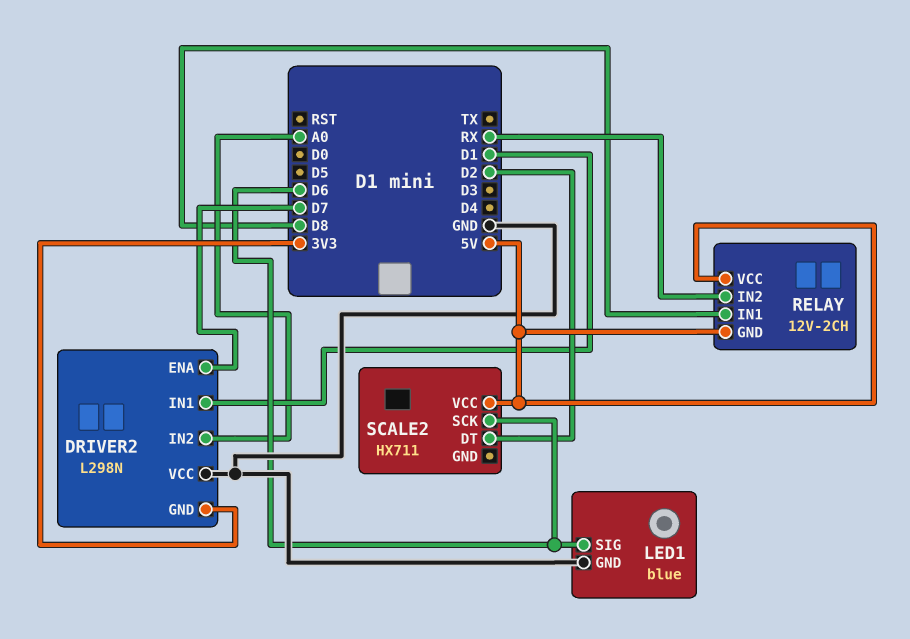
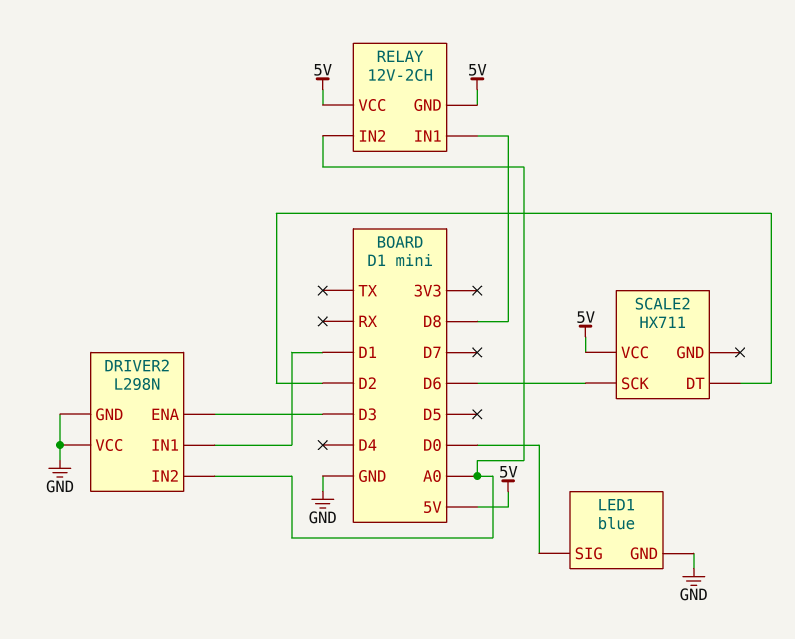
DRIVER2 pin ENA: D7 -> D3
DRIVER2 pin GND: 3V3 -> GND
LED1 pin SIG: D6 -> D0
RELAY pin IN2: RX -> A0

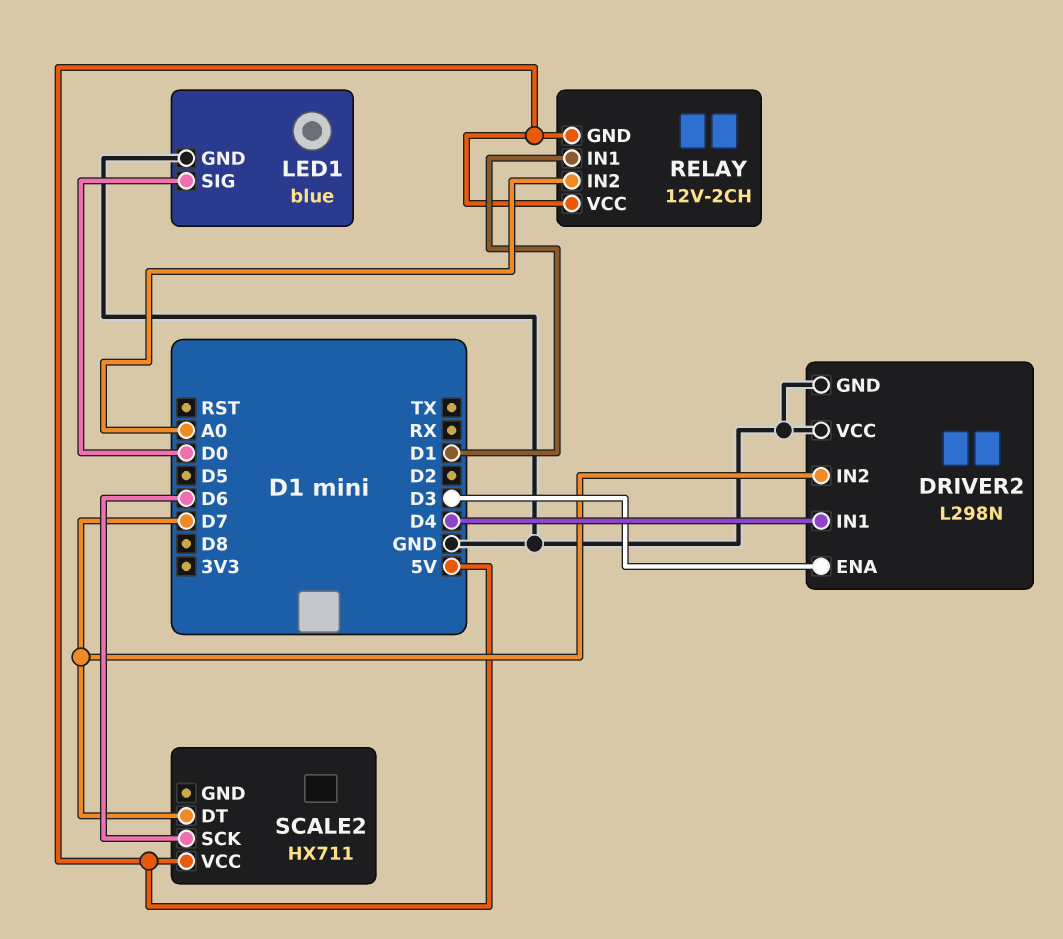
DRIVER2 pin IN1: D1 -> D4
DRIVER2 pin IN2: A0 -> D7
RELAY pin IN1: D8 -> D1
SCALE2 pin DT: D2 -> D7

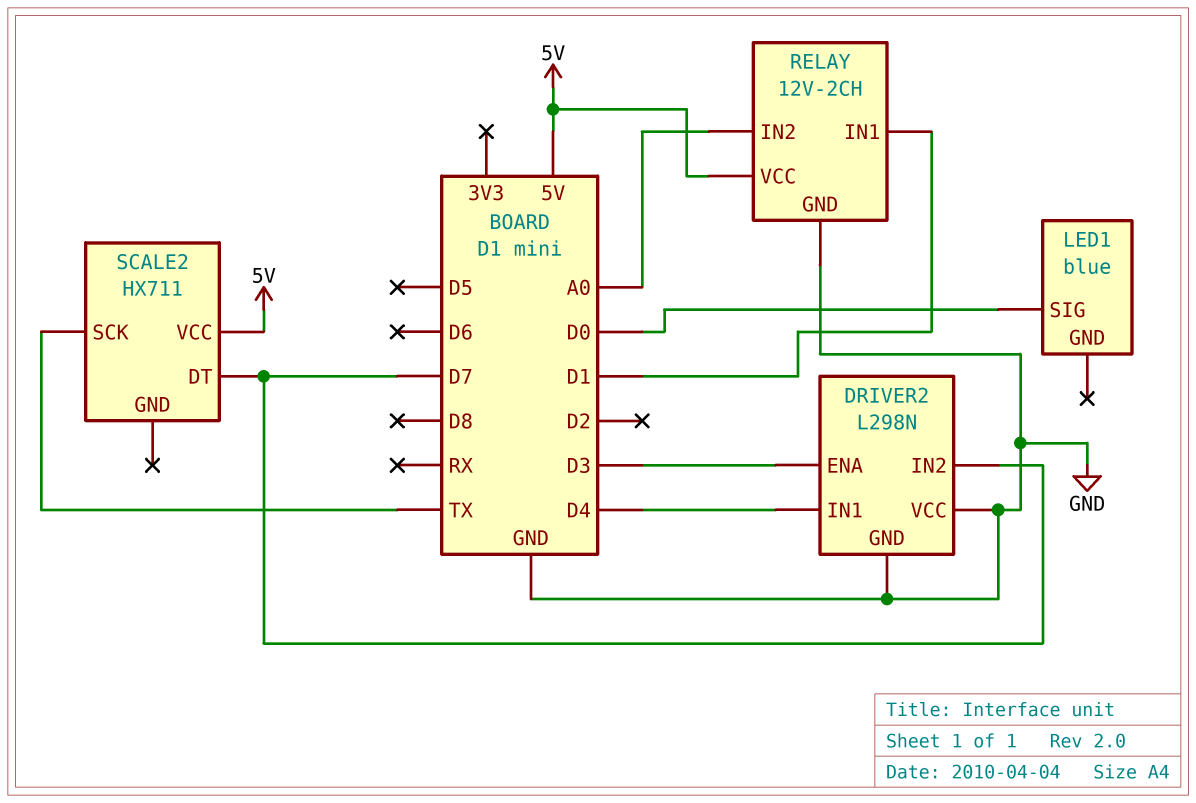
LED1 pin GND: GND -> none
RELAY pin GND: 5V -> GND
SCALE2 pin SCK: D6 -> TX

